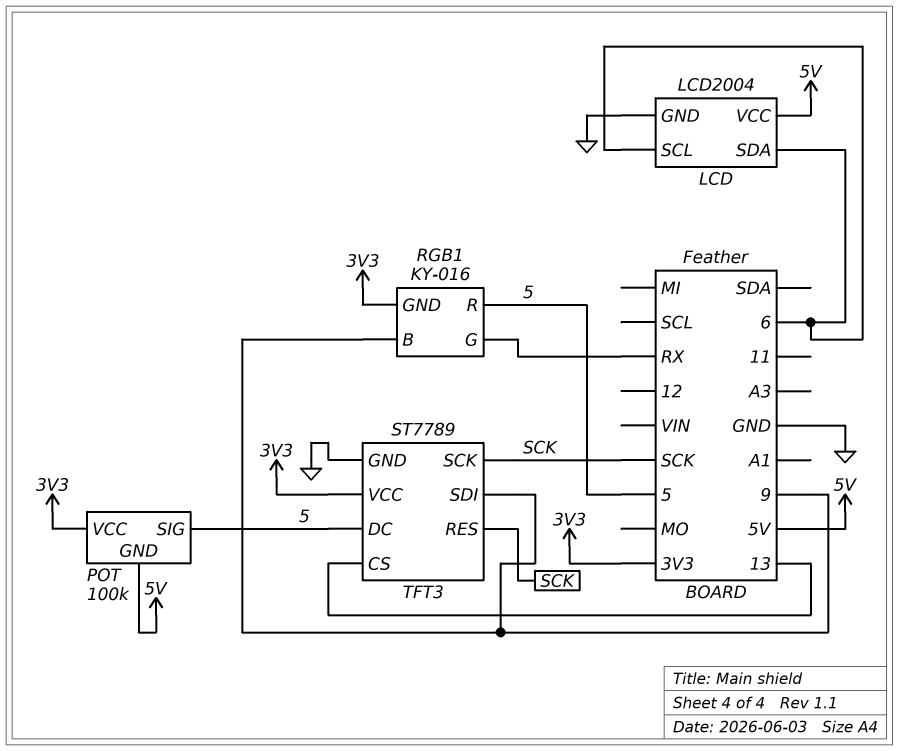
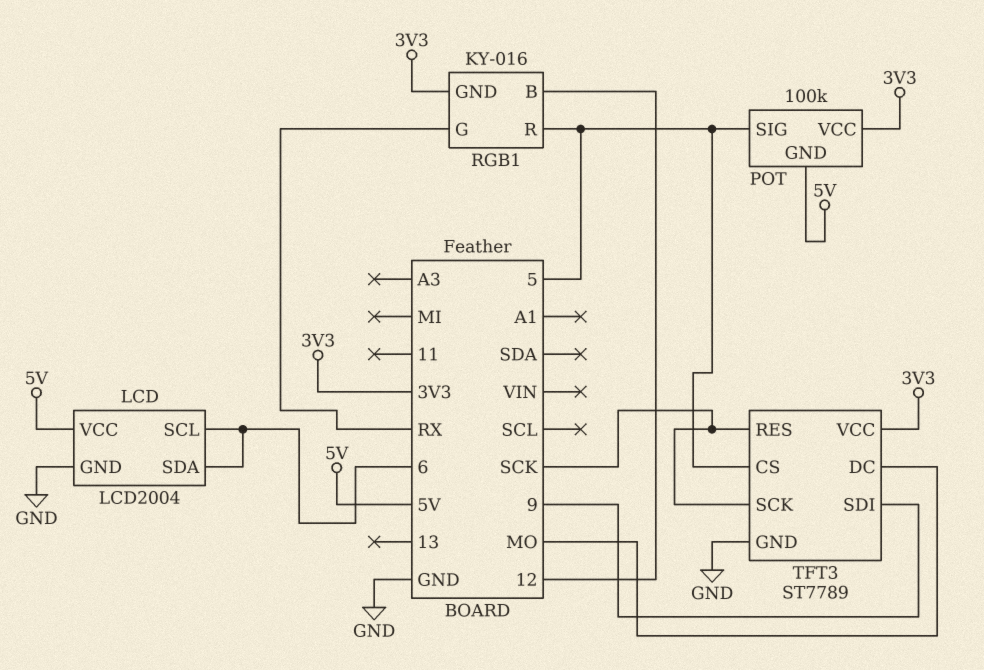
RGB1 pin B: 9 -> 12
TFT3 pin CS: 13 -> 5
TFT3 pin DC: 5 -> MO

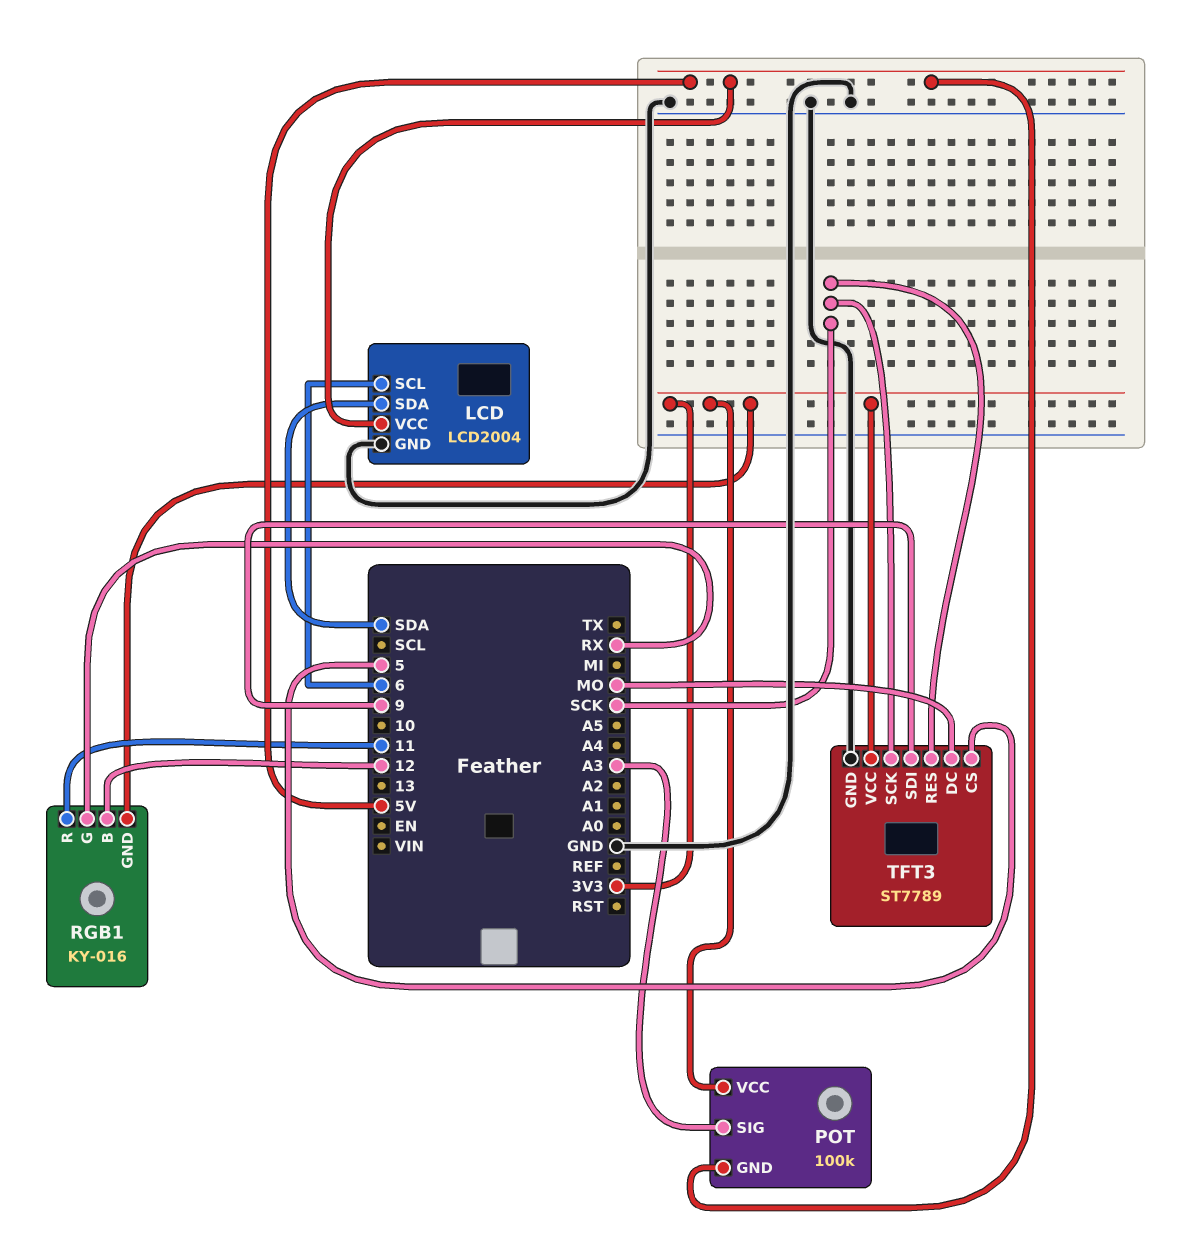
LCD pin SDA: 6 -> SDA
POT pin SIG: 5 -> A3
RGB1 pin R: 5 -> 11

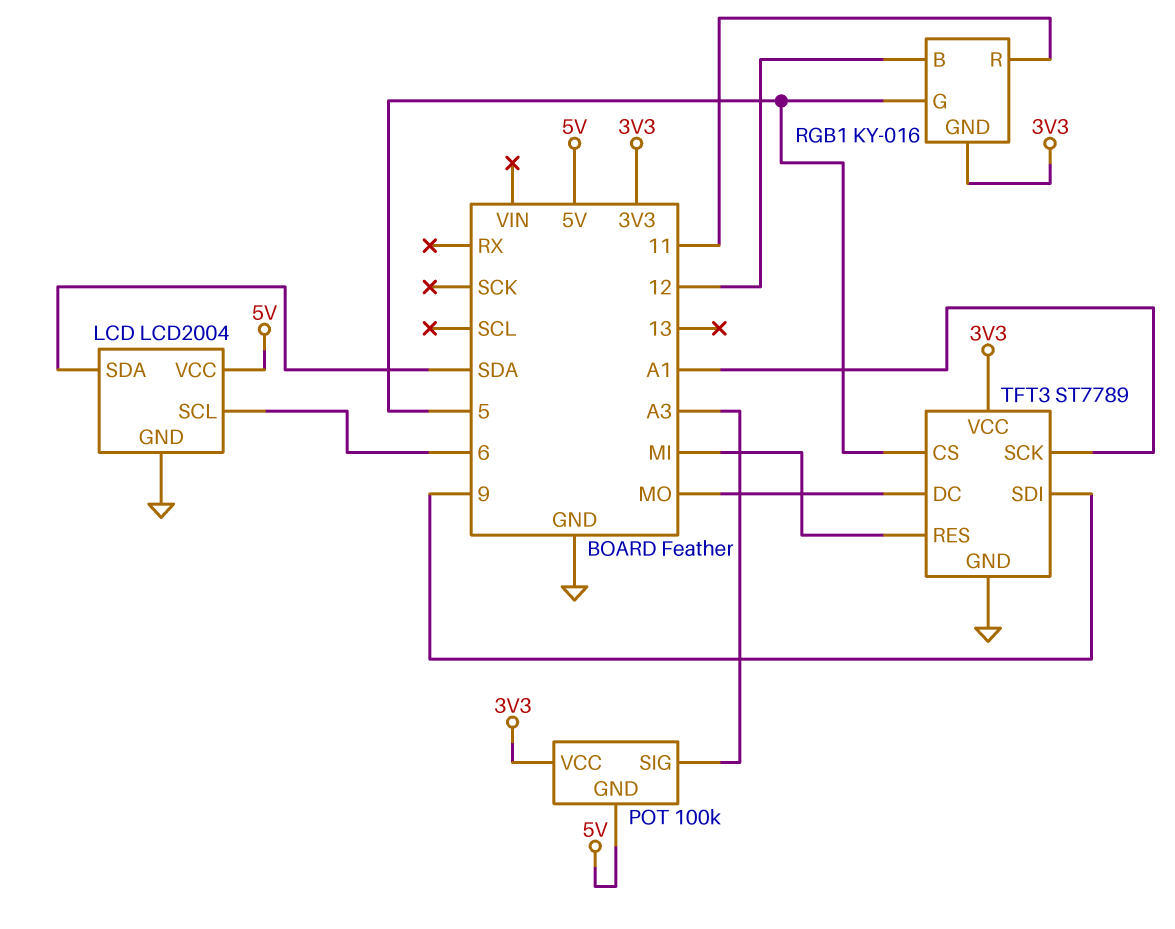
RGB1 pin G: RX -> 5
TFT3 pin RES: SCK -> MI
TFT3 pin SCK: SCK -> A1

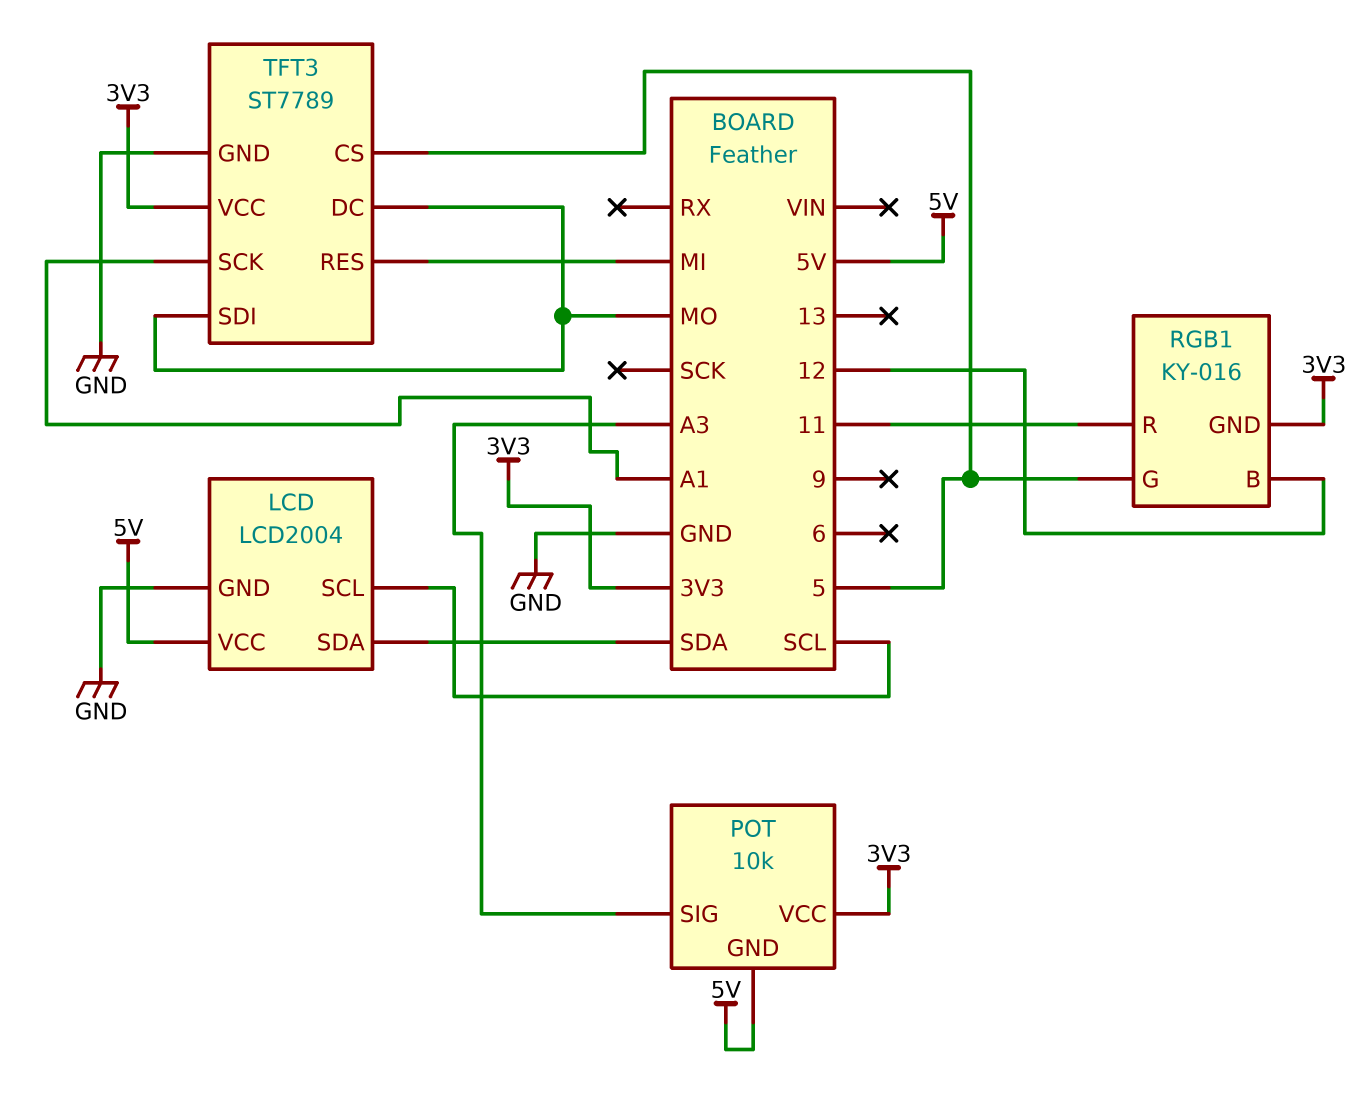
LCD pin SCL: 6 -> SCL
POT: 100k -> 10k
TFT3 pin SDI: 9 -> MO

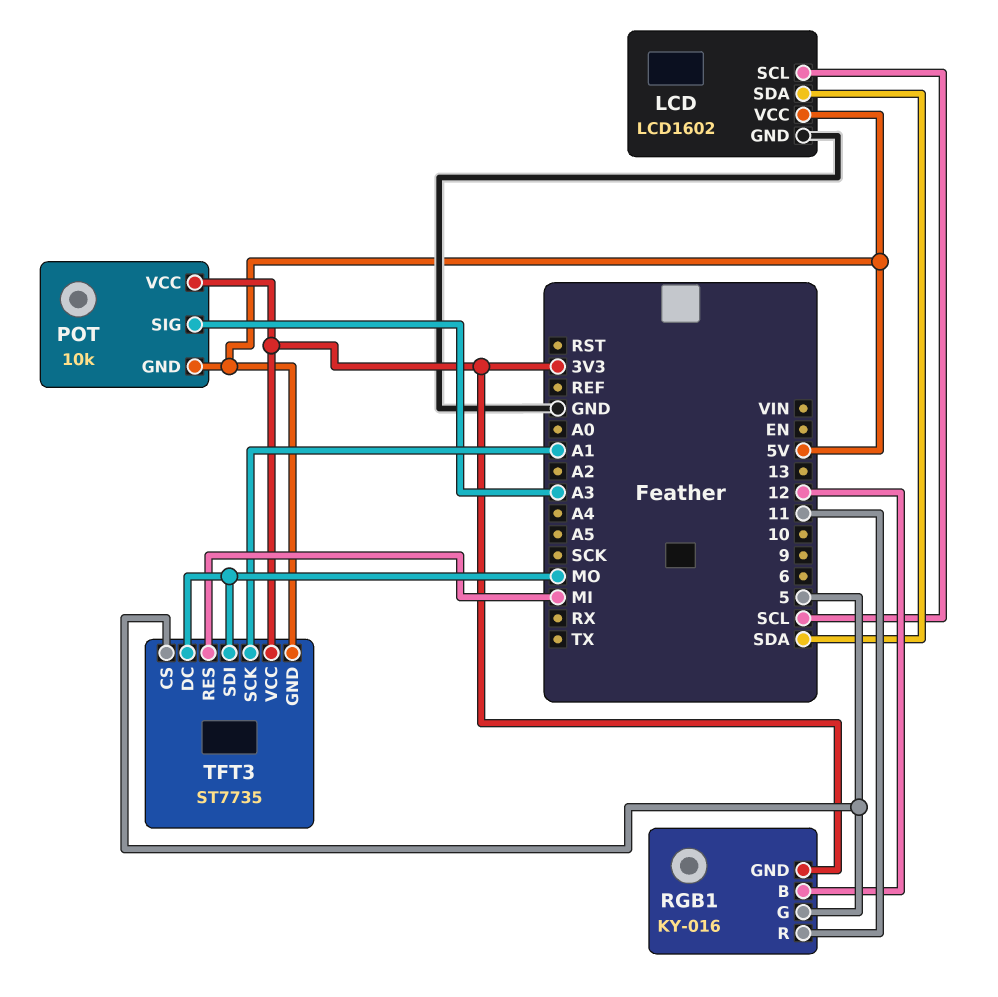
LCD: LCD2004 -> LCD1602
TFT3: ST7789 -> ST7735
TFT3 pin GND: GND -> 5V

